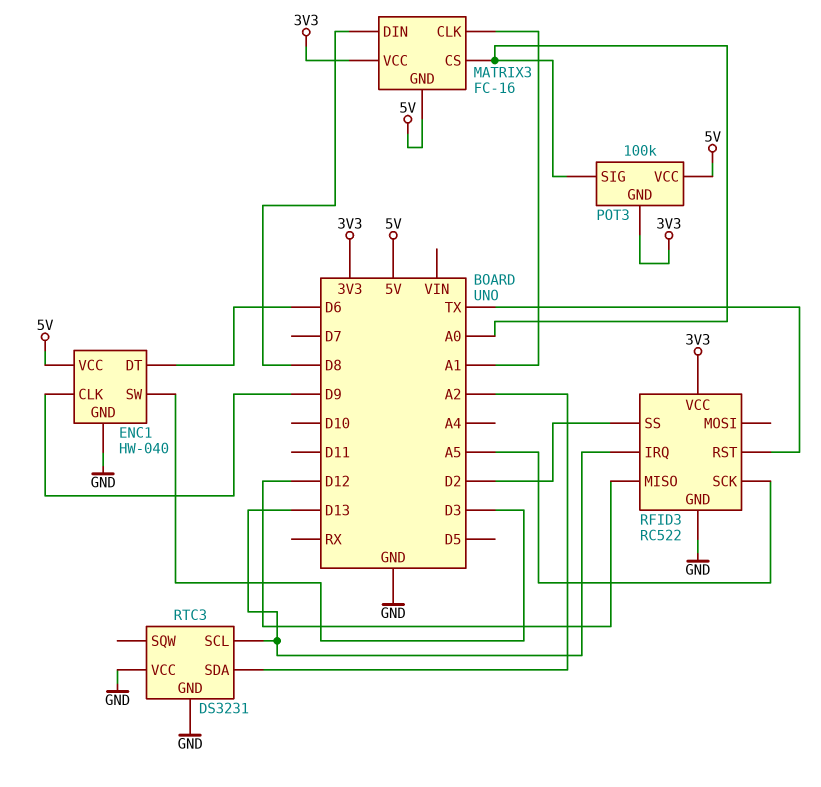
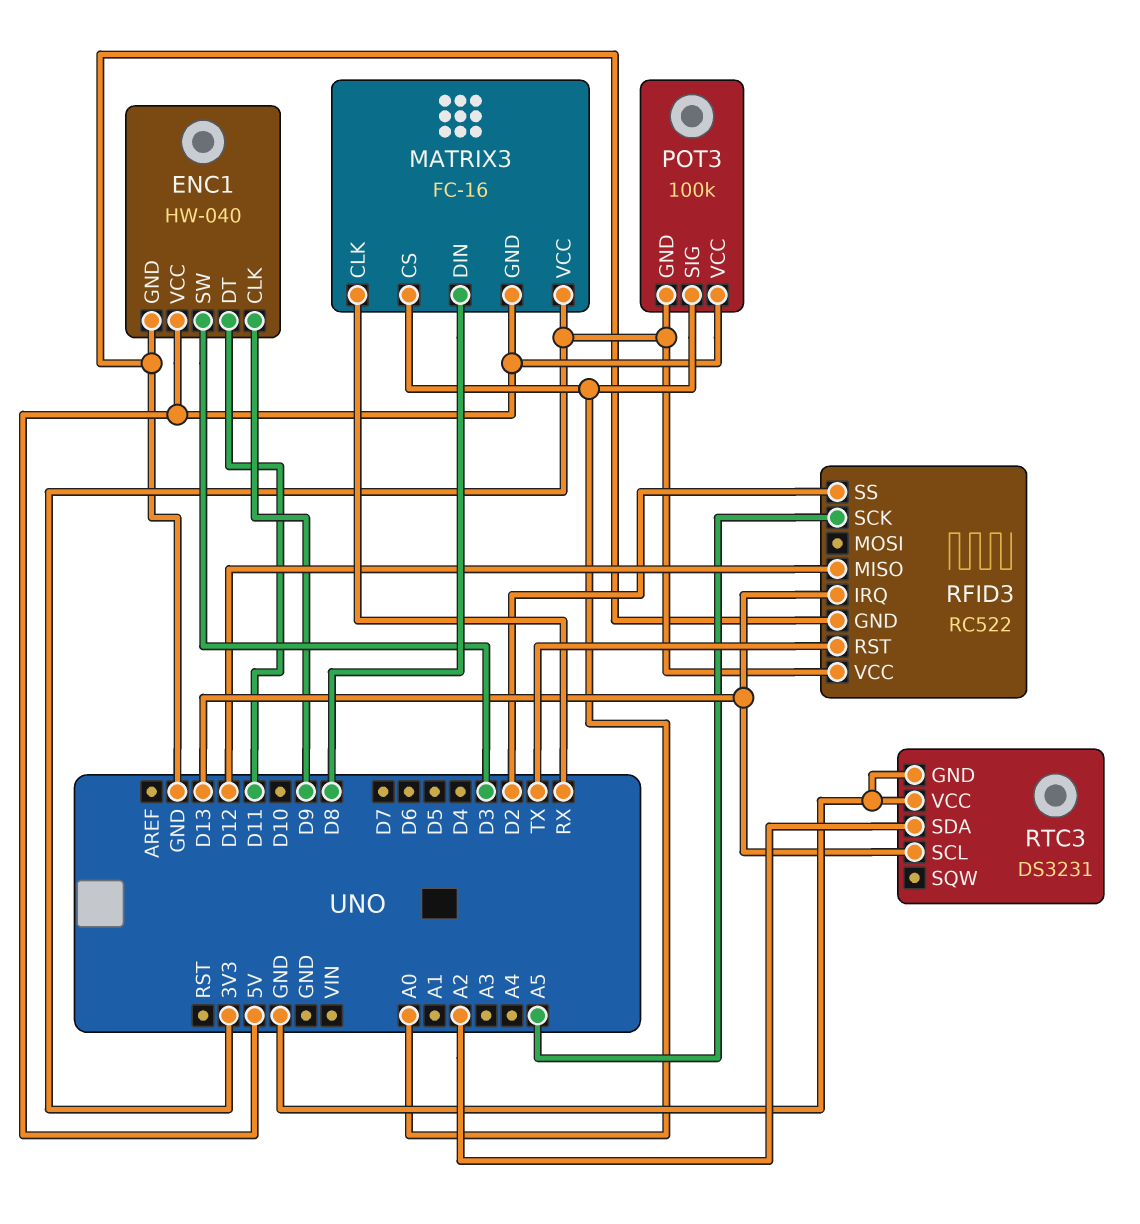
ENC1 pin DT: D6 -> D11
MATRIX3 pin CLK: A1 -> RX

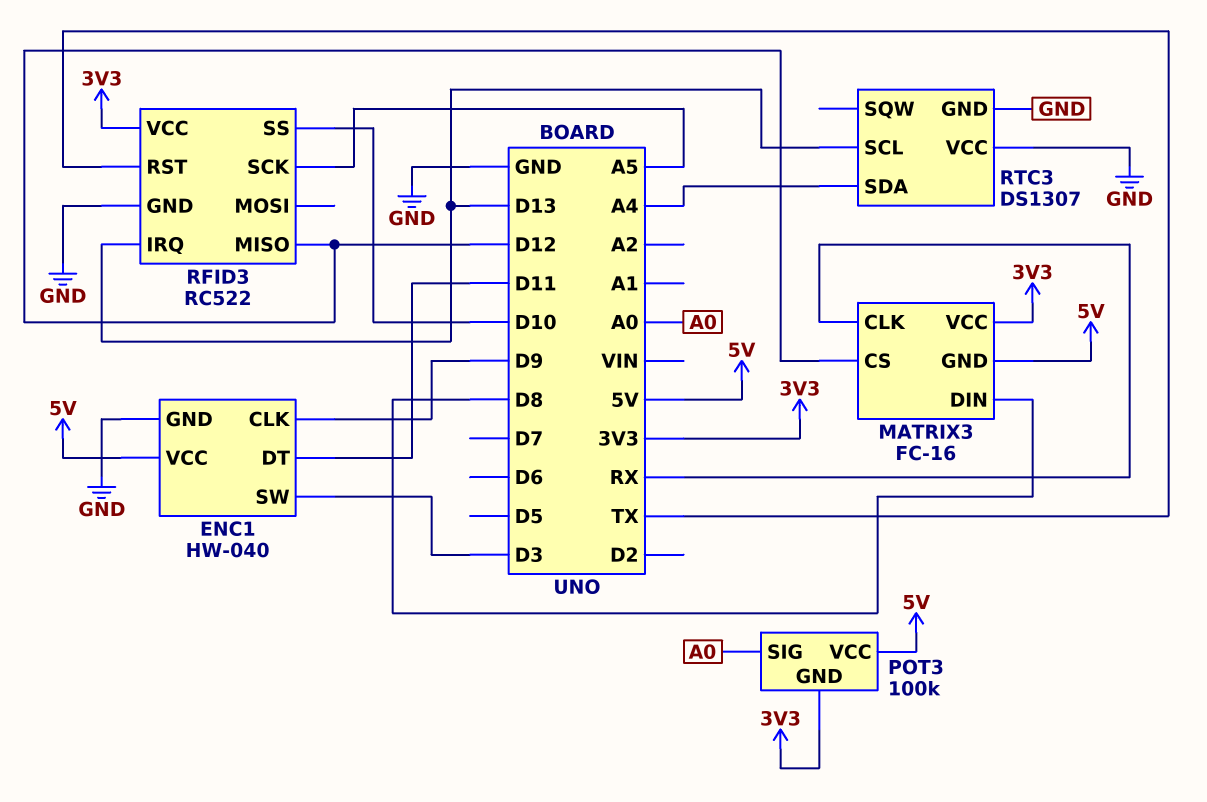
MATRIX3 pin CS: A0 -> D12
RFID3 pin SS: D2 -> D10
RTC3: DS3231 -> DS1307
RTC3 pin SDA: A2 -> A4

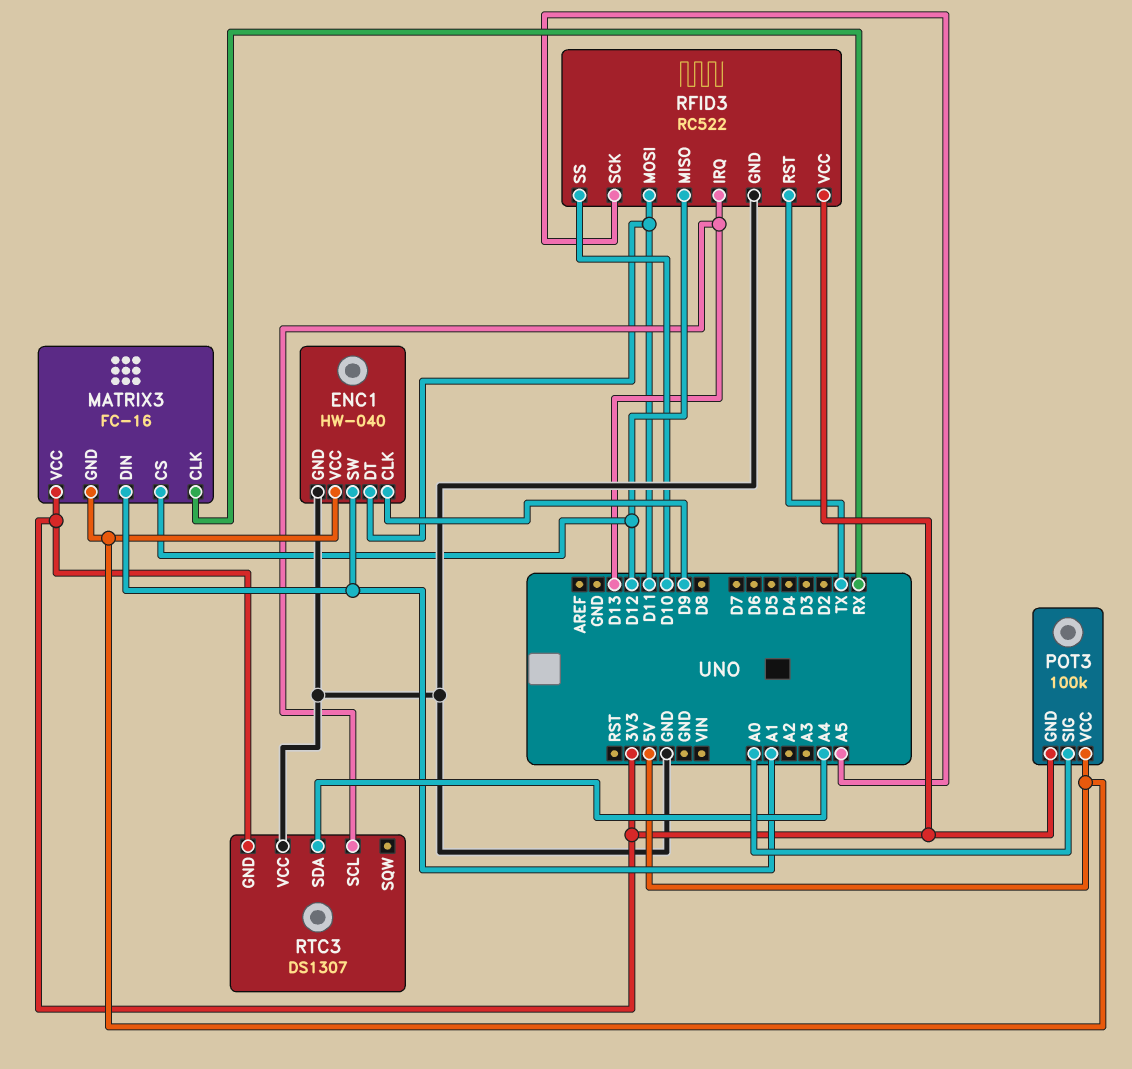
ENC1 pin SW: D3 -> A1
MATRIX3 pin DIN: D8 -> A1
RFID3 pin MOSI: none -> D11
RTC3 pin GND: GND -> 3V3

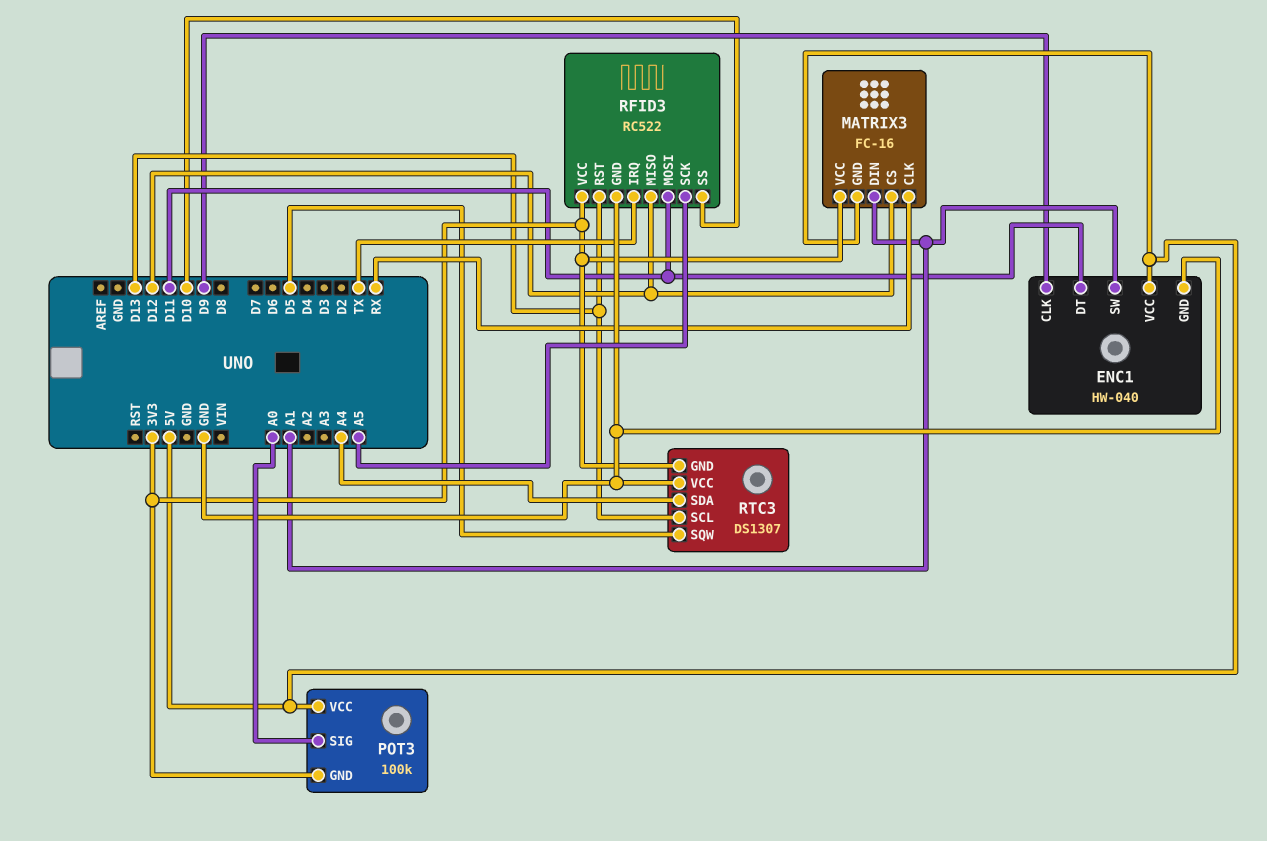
RFID3 pin IRQ: D13 -> TX
RFID3 pin RST: TX -> D13
RTC3 pin SQW: none -> D5

